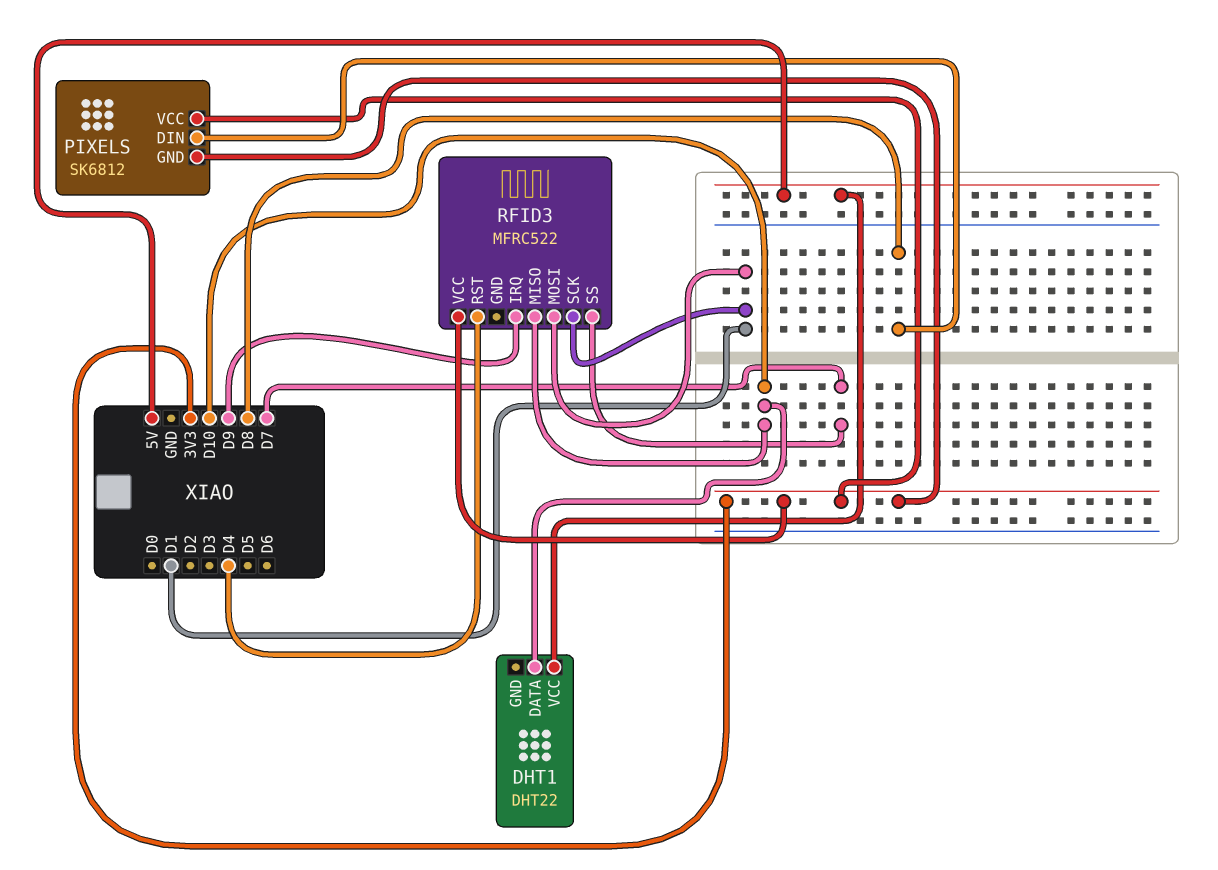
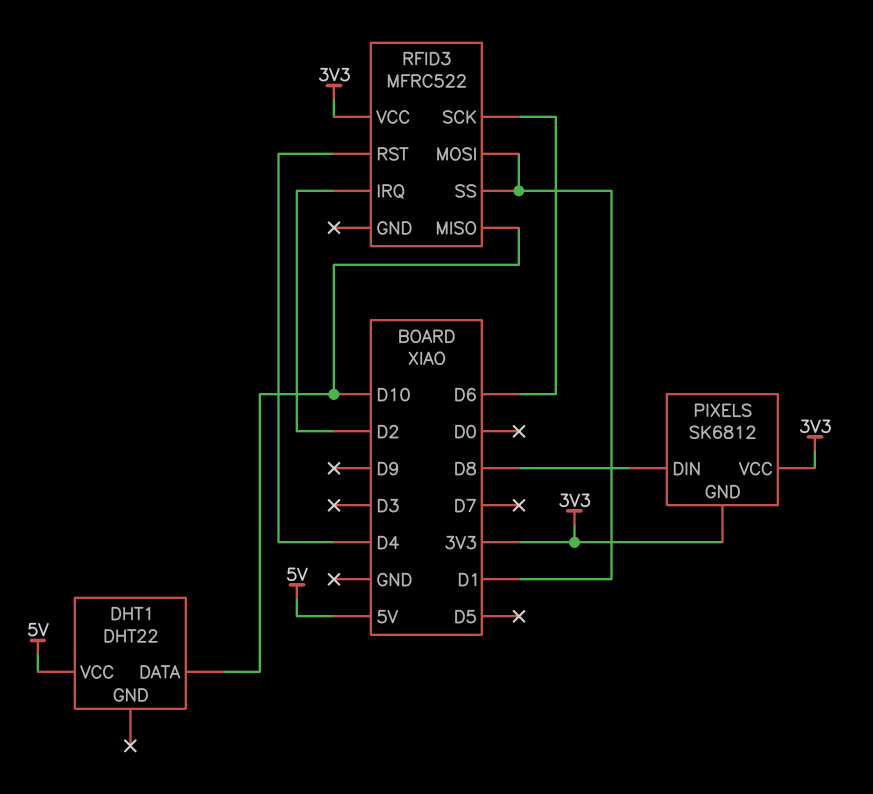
RFID3 pin IRQ: D9 -> D2
RFID3 pin SCK: D1 -> D6
RFID3 pin SS: D7 -> D1

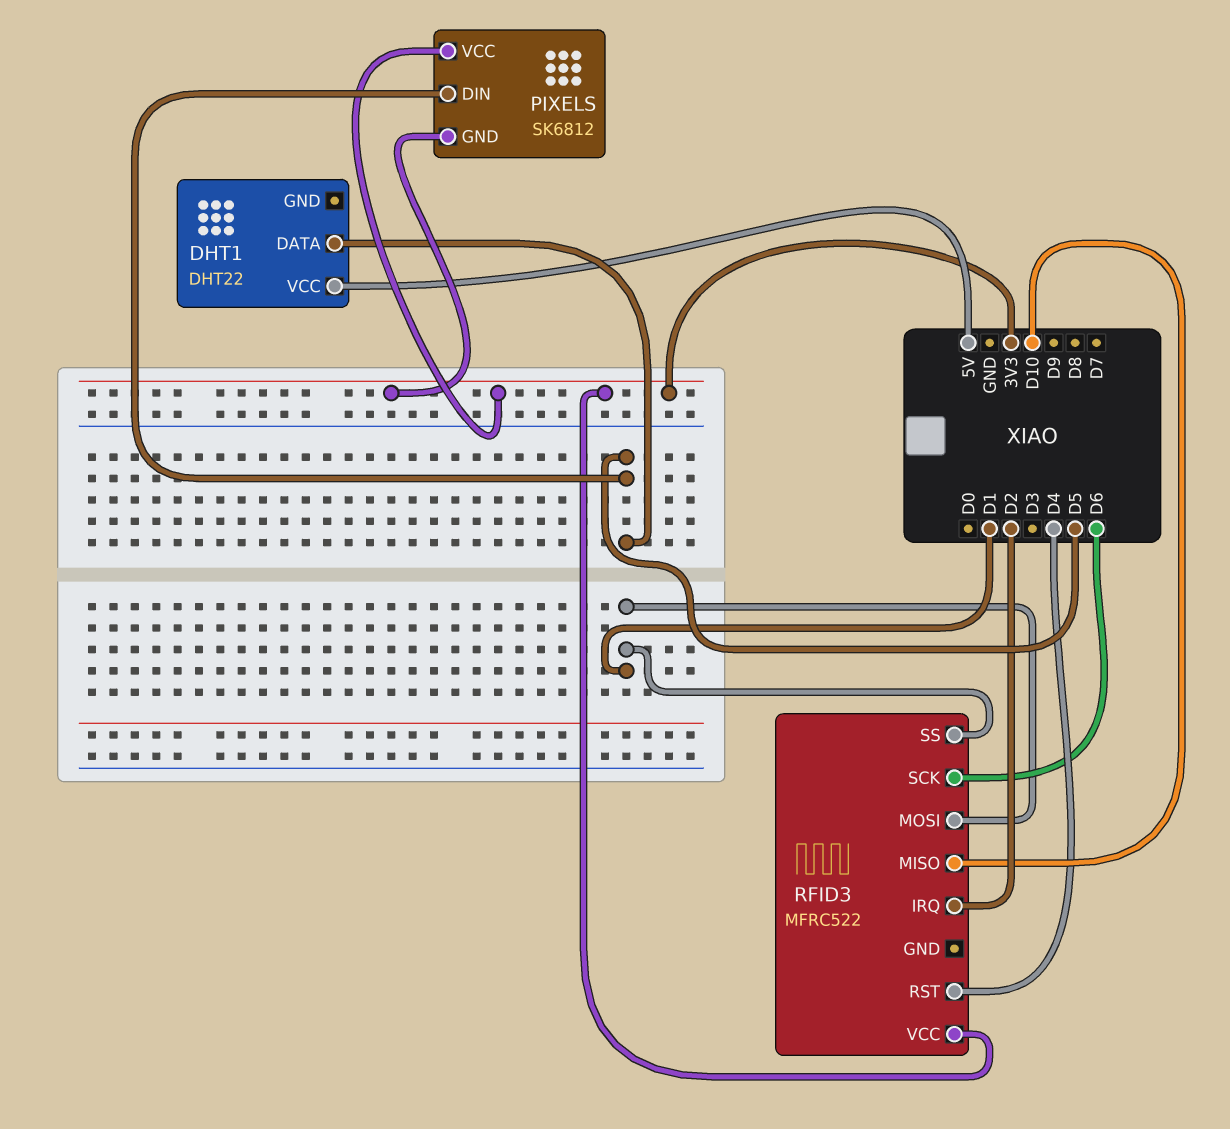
DHT1 pin DATA: D10 -> D5
PIXELS pin DIN: D8 -> D5

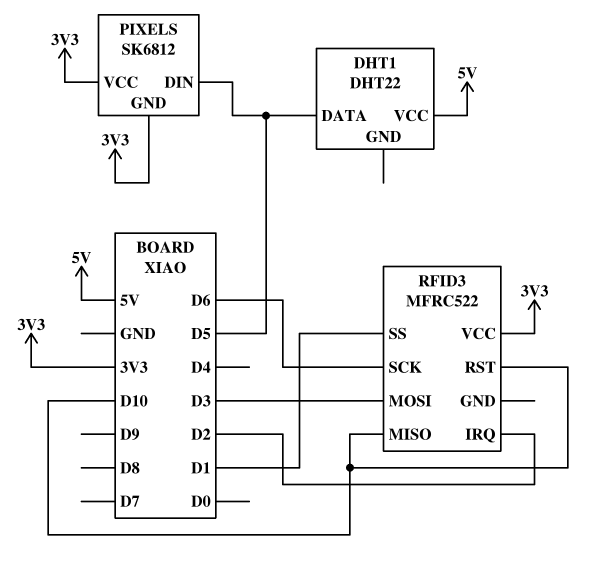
RFID3 pin MOSI: D1 -> D3
RFID3 pin RST: D4 -> D10

